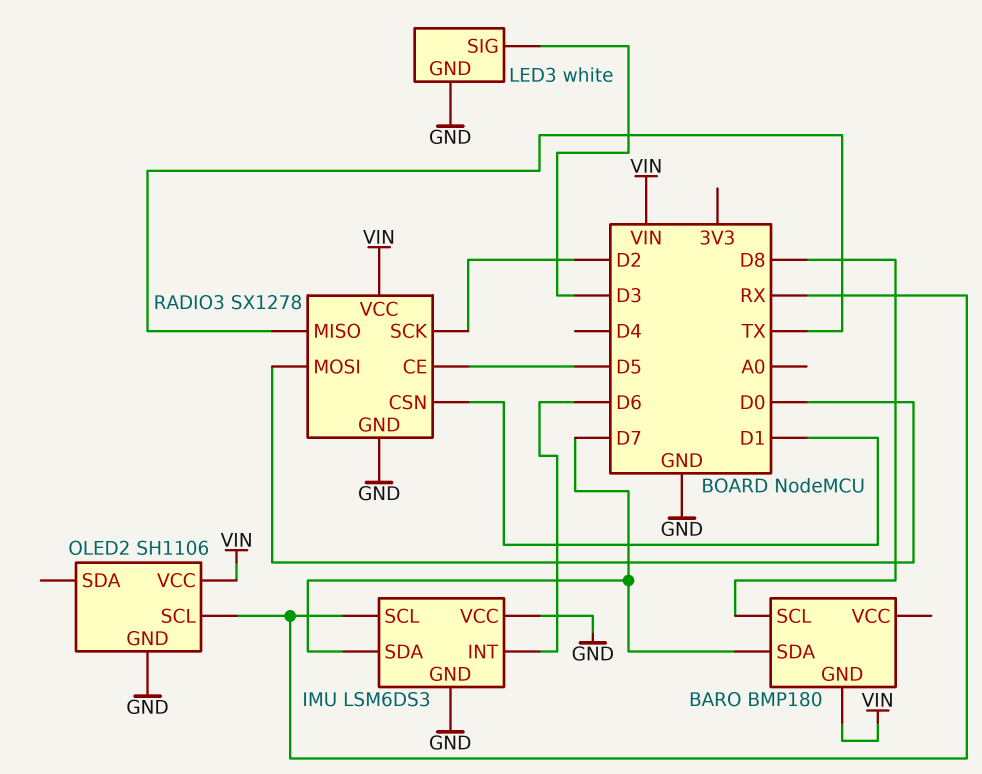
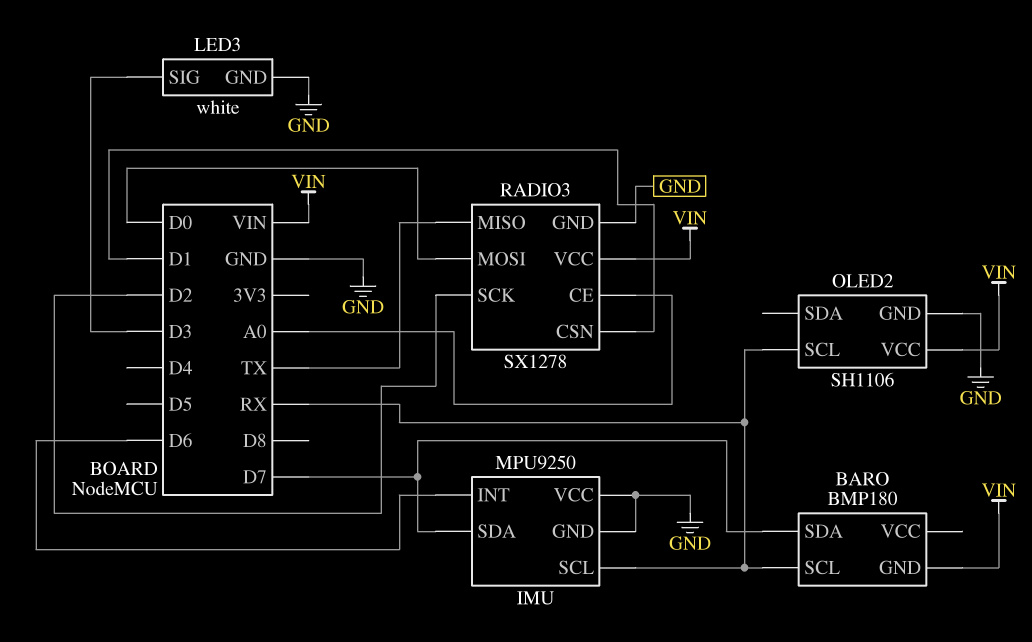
BARO pin SCL: D8 -> RX
IMU: LSM6DS3 -> MPU9250
RADIO3 pin CE: D5 -> A0

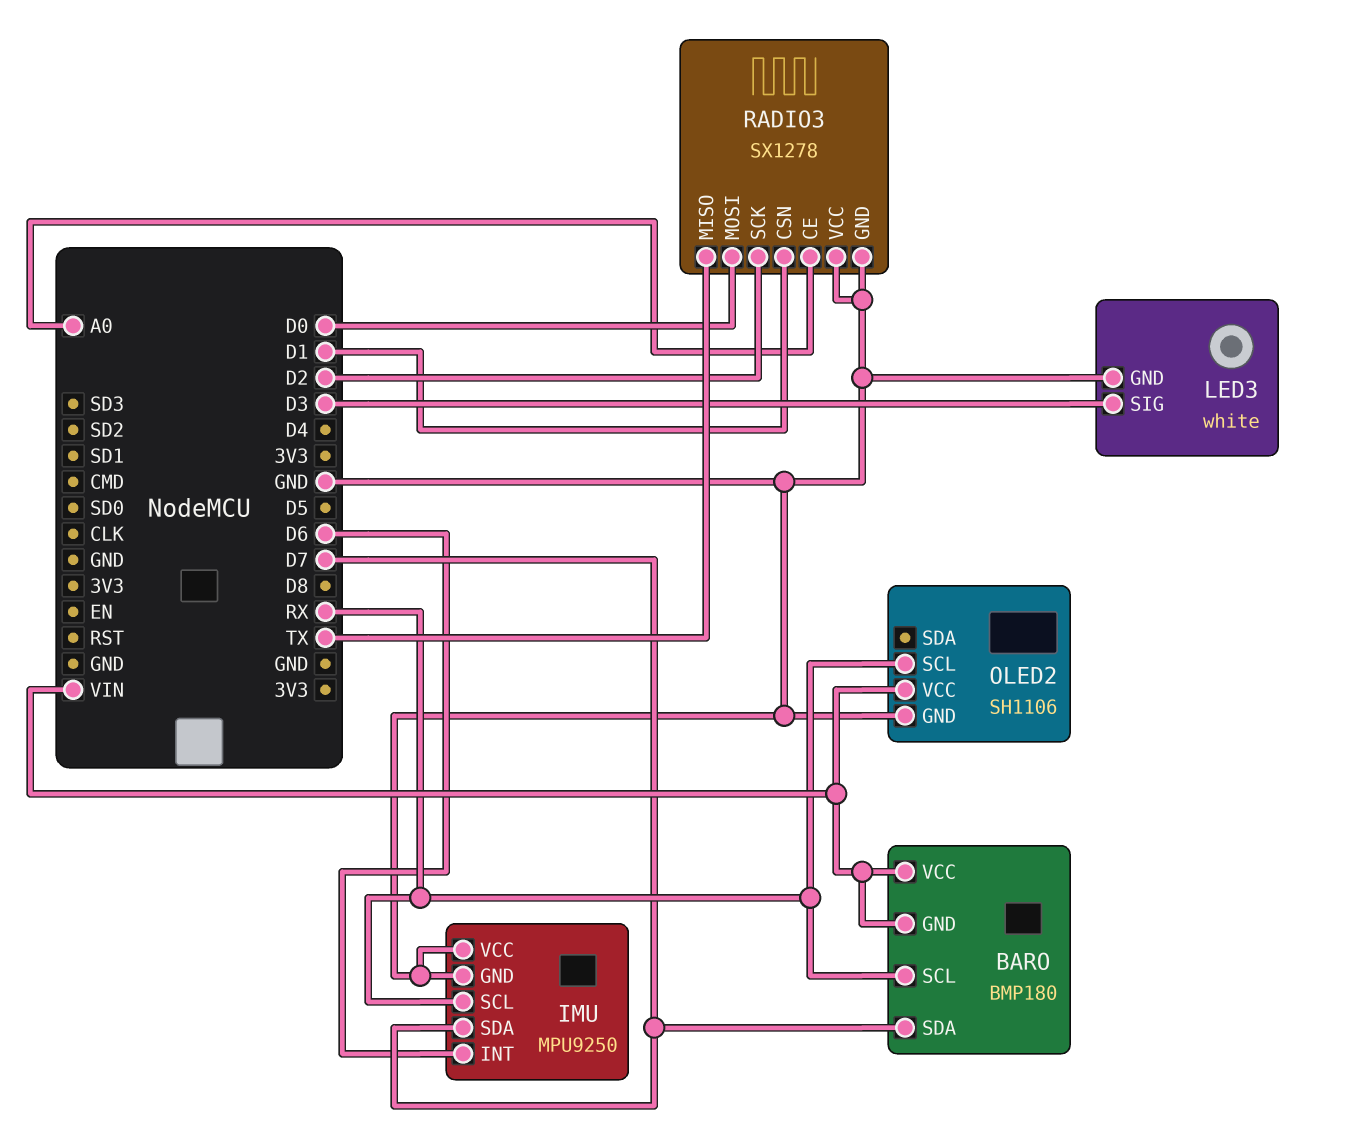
BARO pin VCC: none -> VIN
RADIO3 pin VCC: VIN -> GND

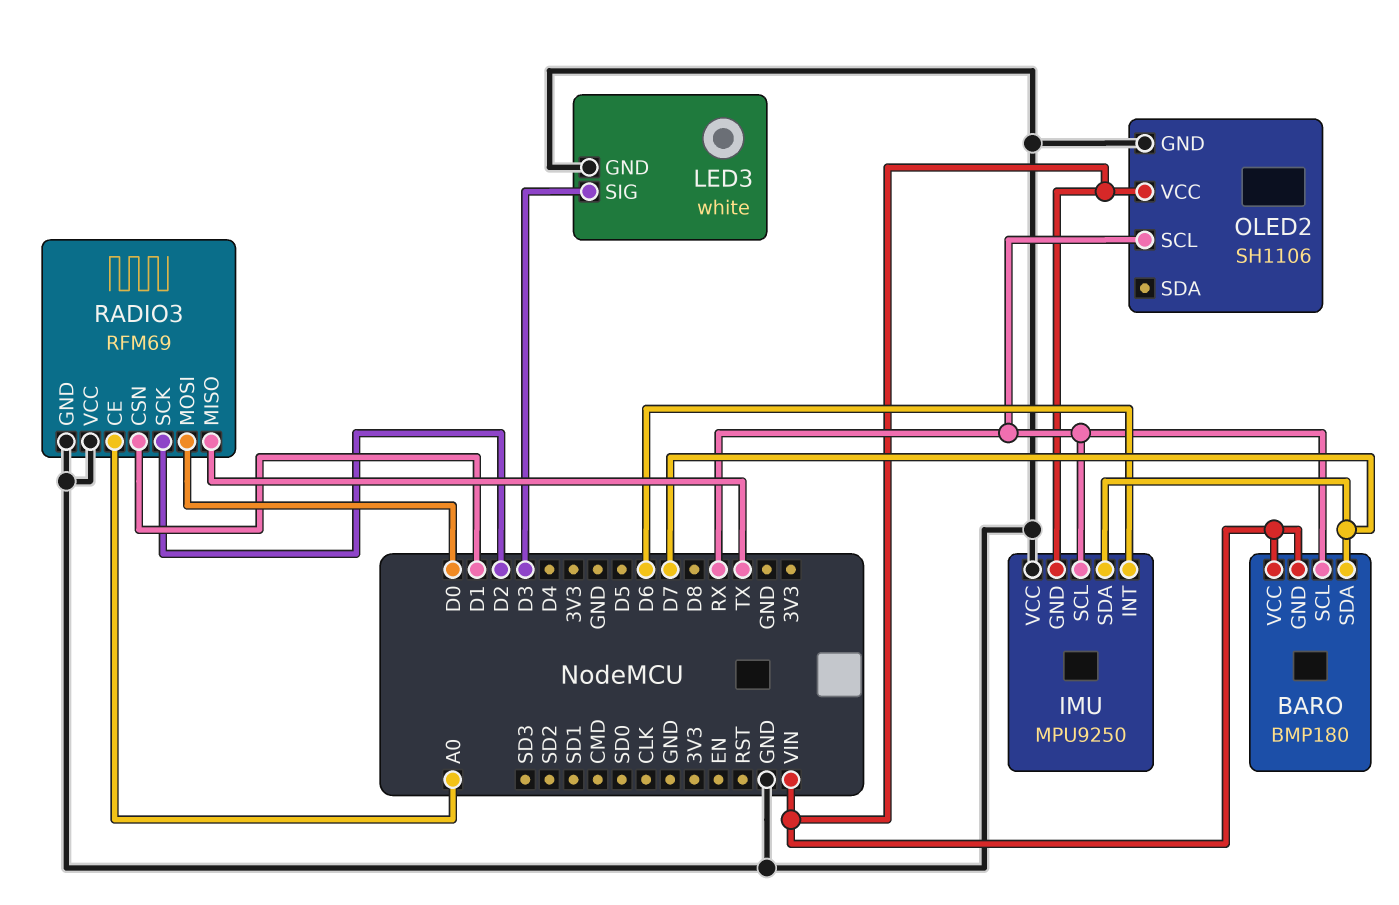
IMU pin GND: GND -> VIN
RADIO3: SX1278 -> RFM69

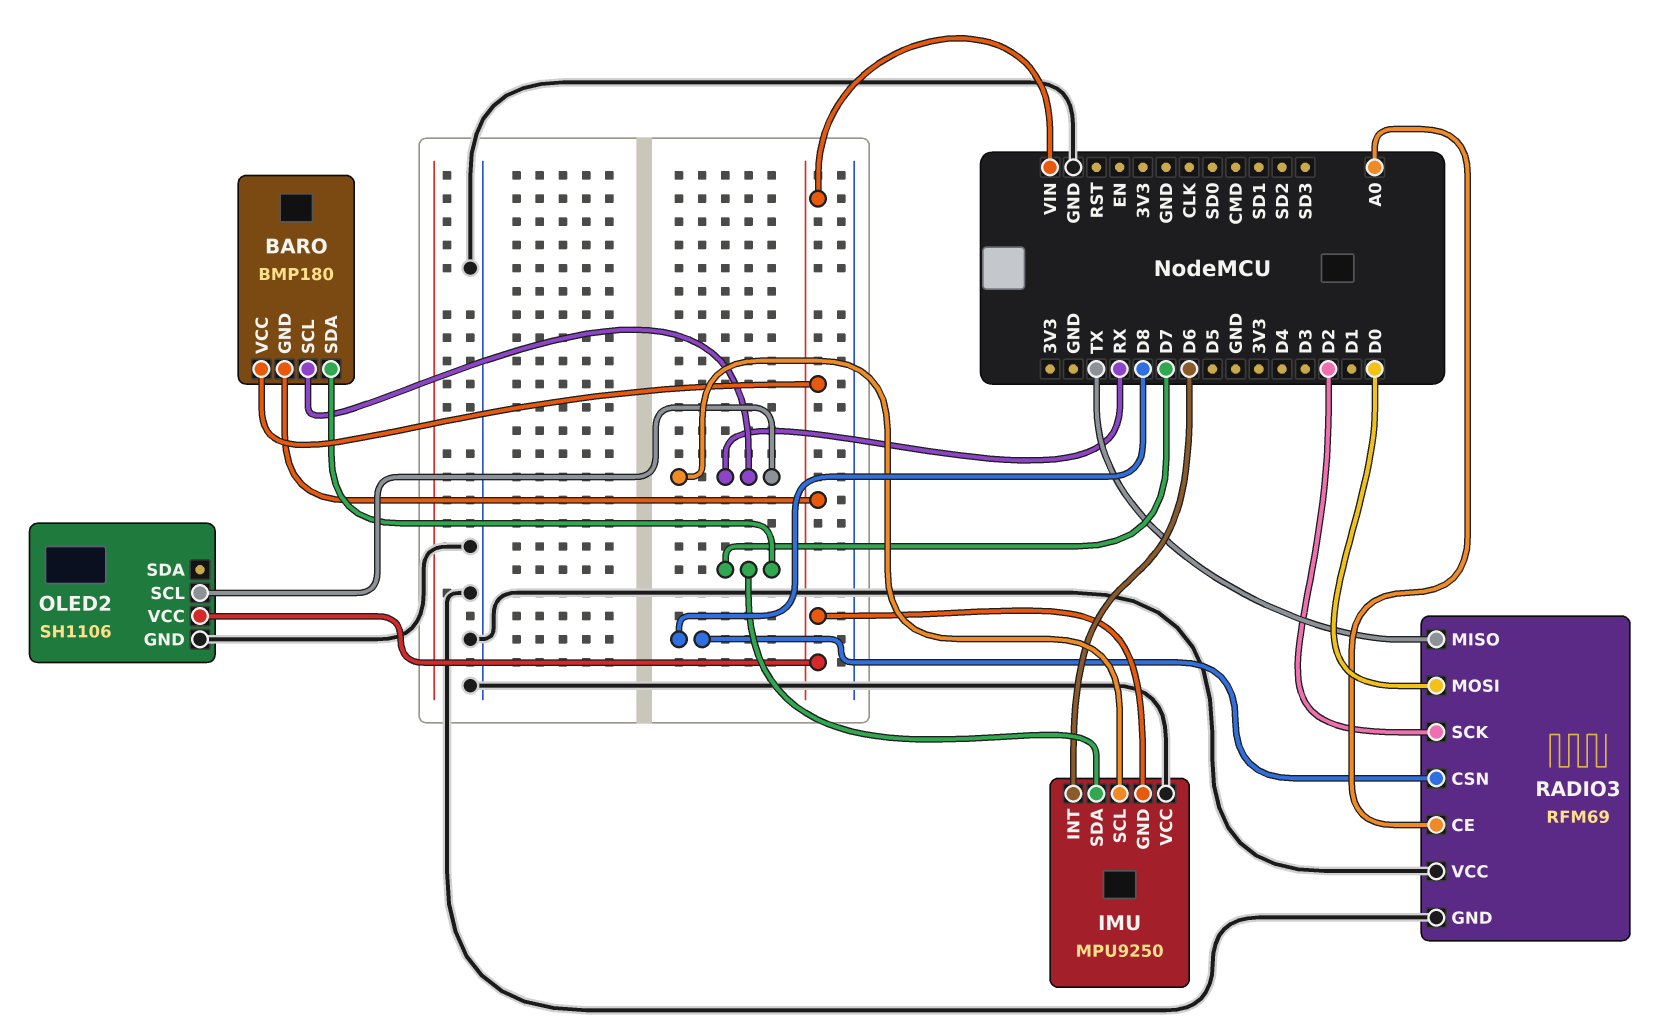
LED3: white -> none
LED3 pin GND: GND -> none
LED3 pin SIG: D3 -> none
RADIO3 pin CSN: D1 -> D8

